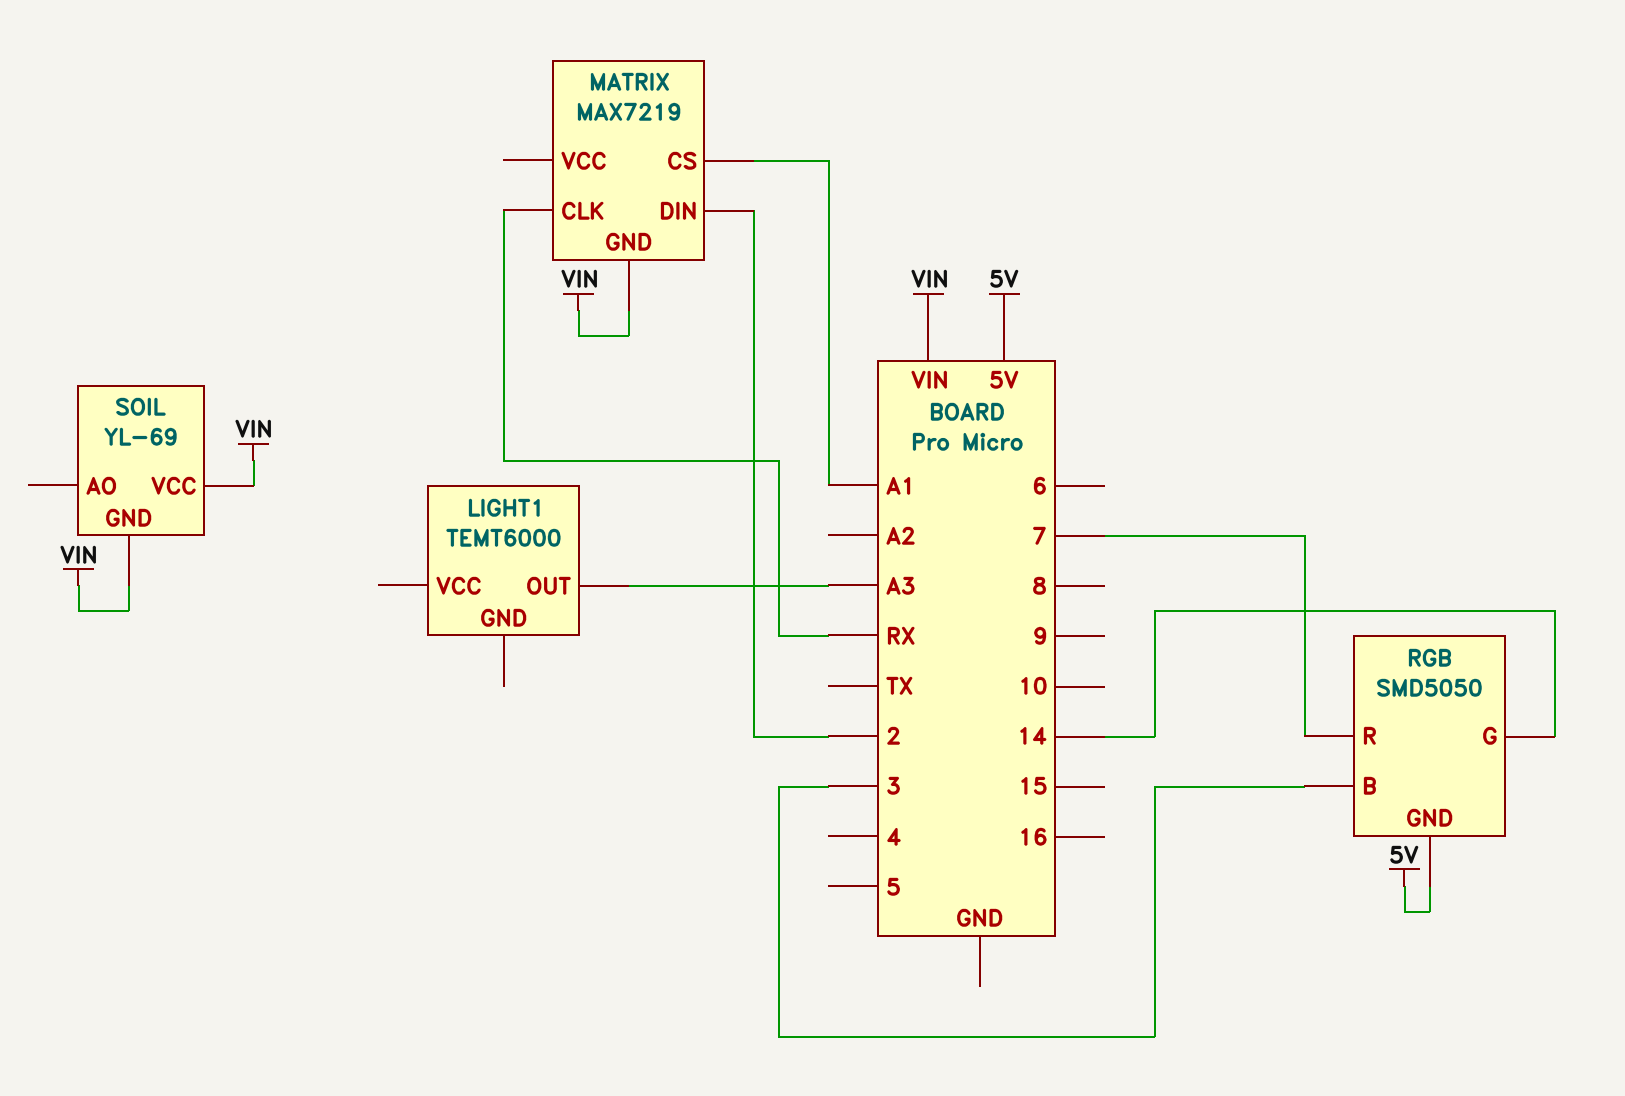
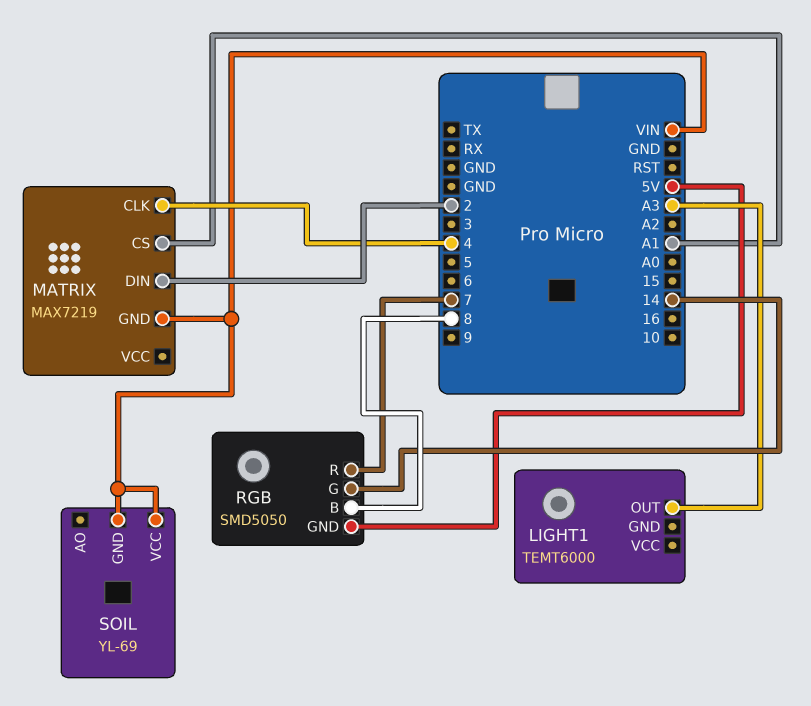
MATRIX pin CLK: RX -> 4
RGB pin B: 3 -> 8

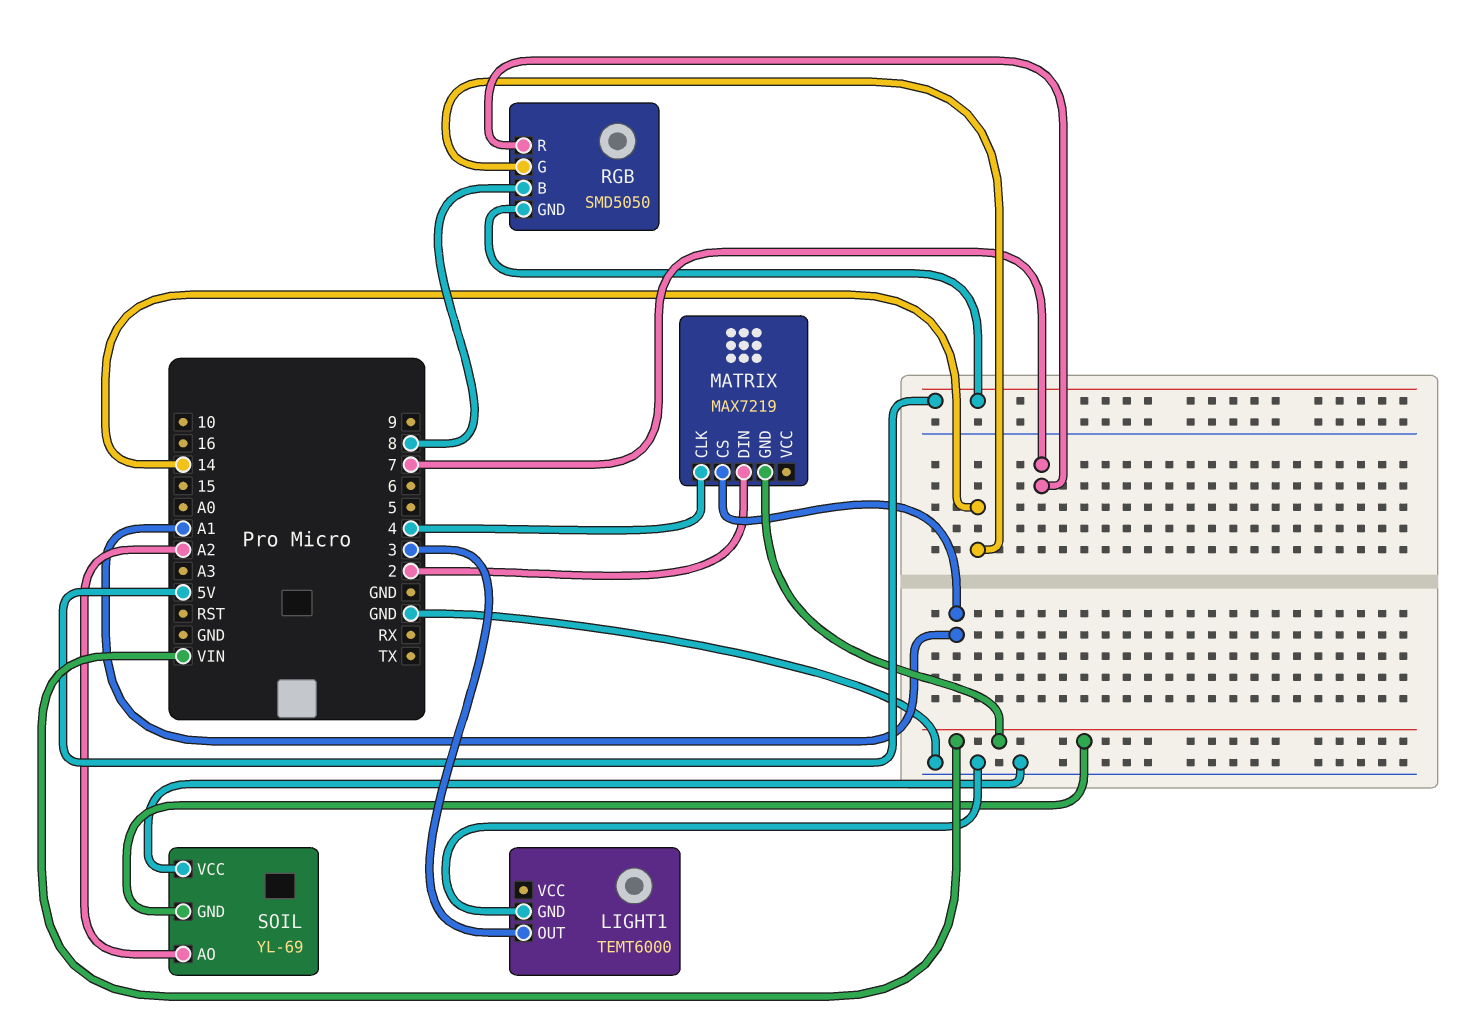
LIGHT1 pin GND: none -> GND
LIGHT1 pin OUT: A3 -> 3
SOIL pin AO: none -> A2
SOIL pin VCC: VIN -> GND

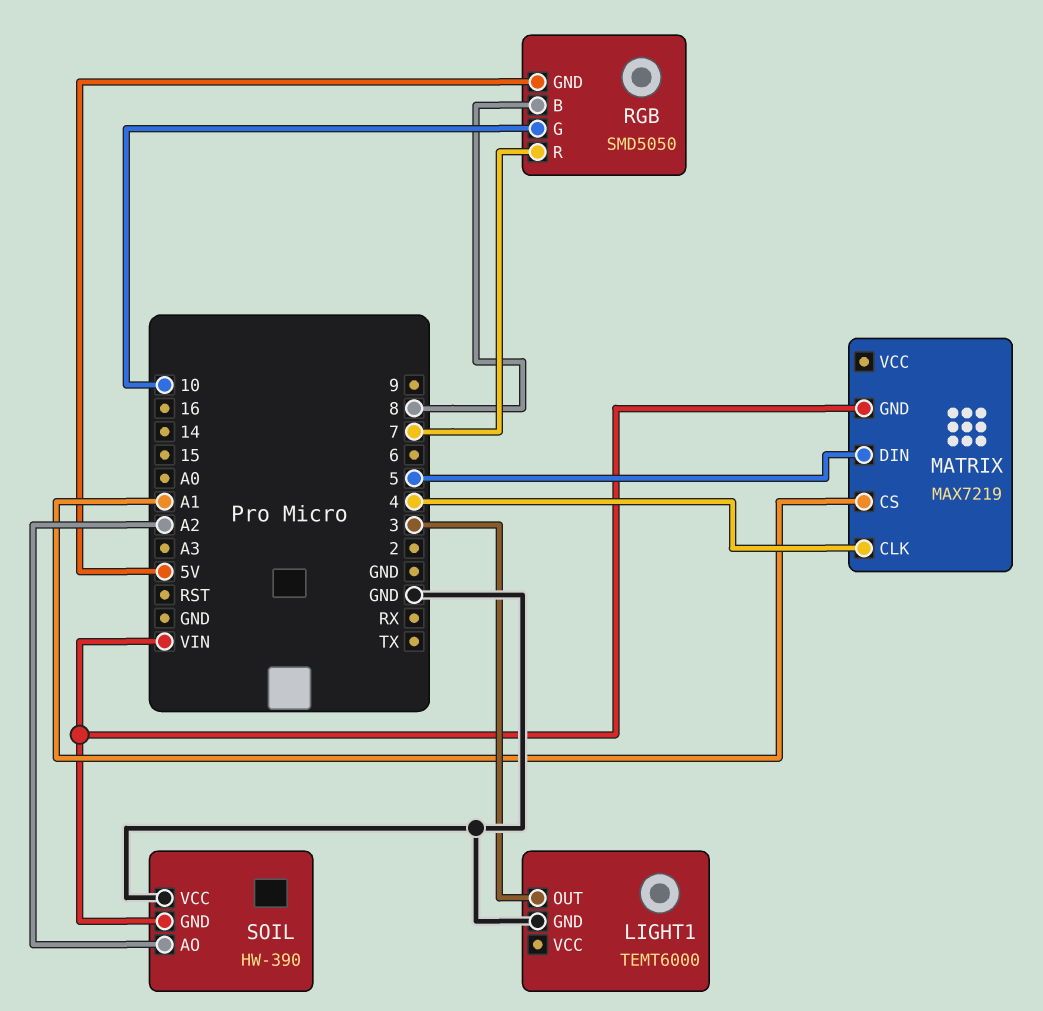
MATRIX pin DIN: 2 -> 5
RGB pin G: 14 -> 10
SOIL: YL-69 -> HW-390

